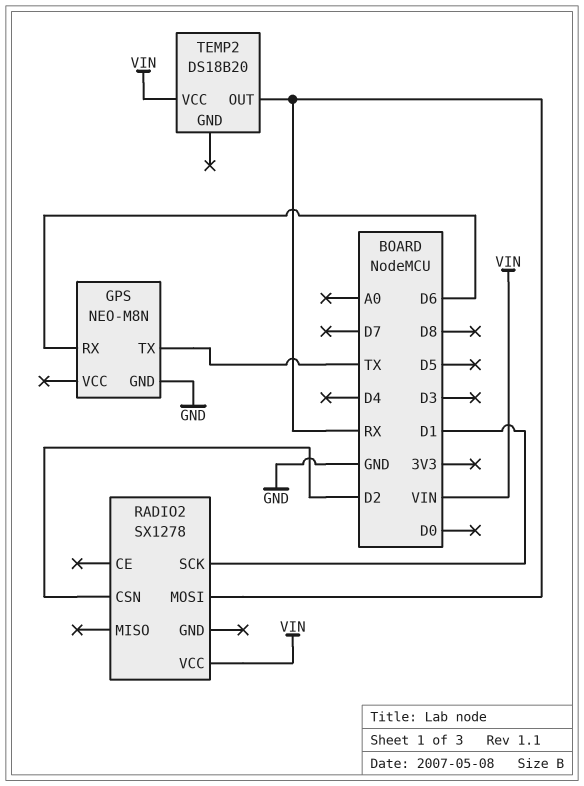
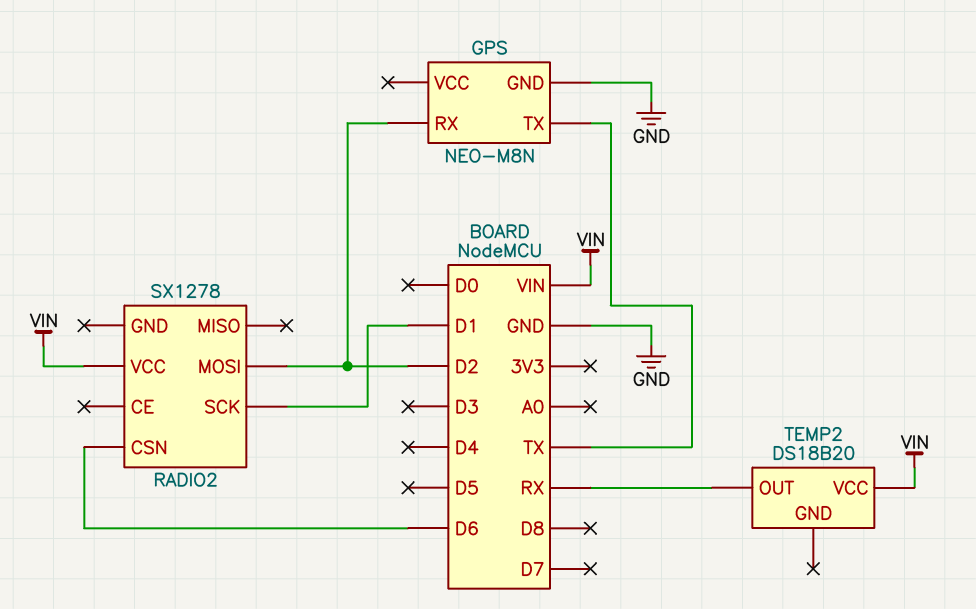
GPS pin RX: D6 -> D2
RADIO2 pin CSN: D2 -> D6
RADIO2 pin MOSI: RX -> D2

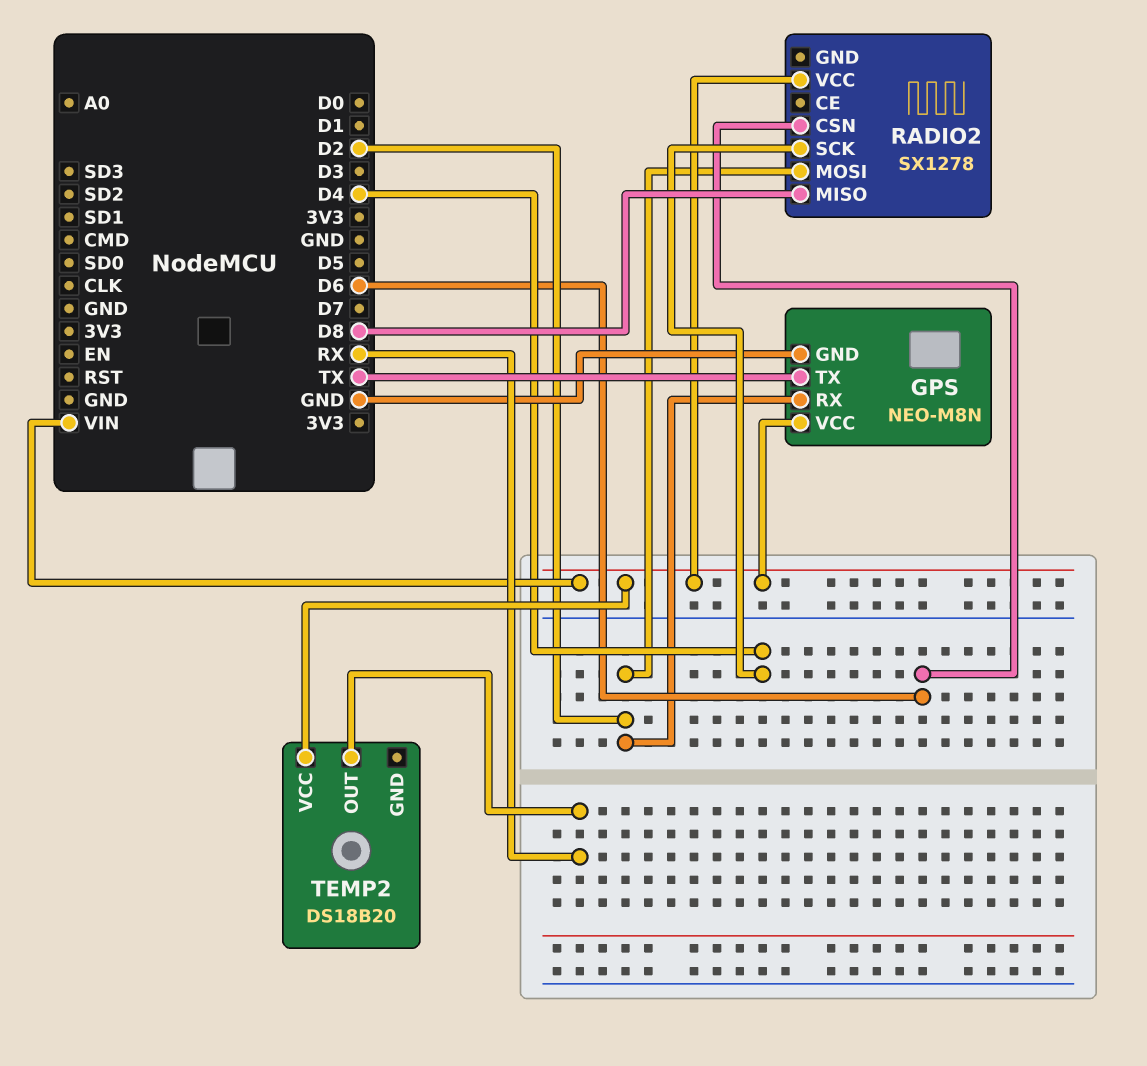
GPS pin VCC: none -> VIN
RADIO2 pin MISO: none -> D8
RADIO2 pin SCK: D1 -> D4

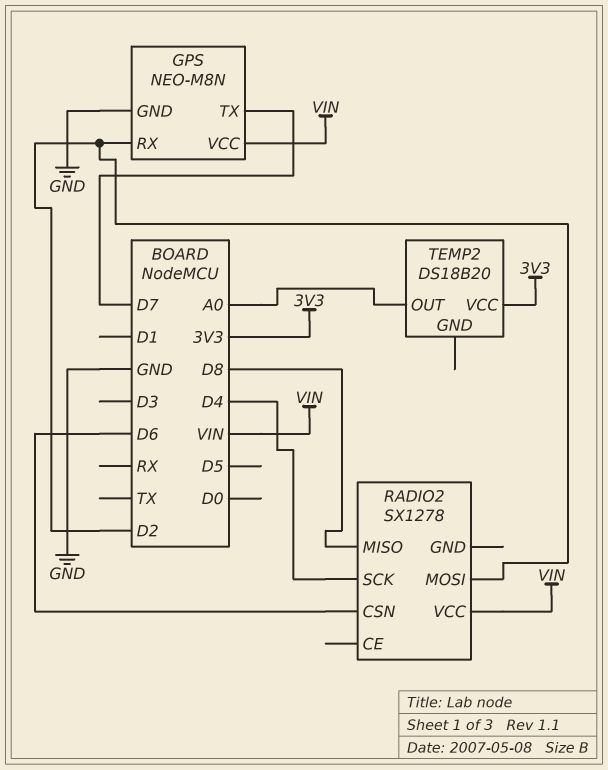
GPS pin TX: TX -> D7
TEMP2 pin OUT: RX -> A0
TEMP2 pin VCC: VIN -> 3V3

